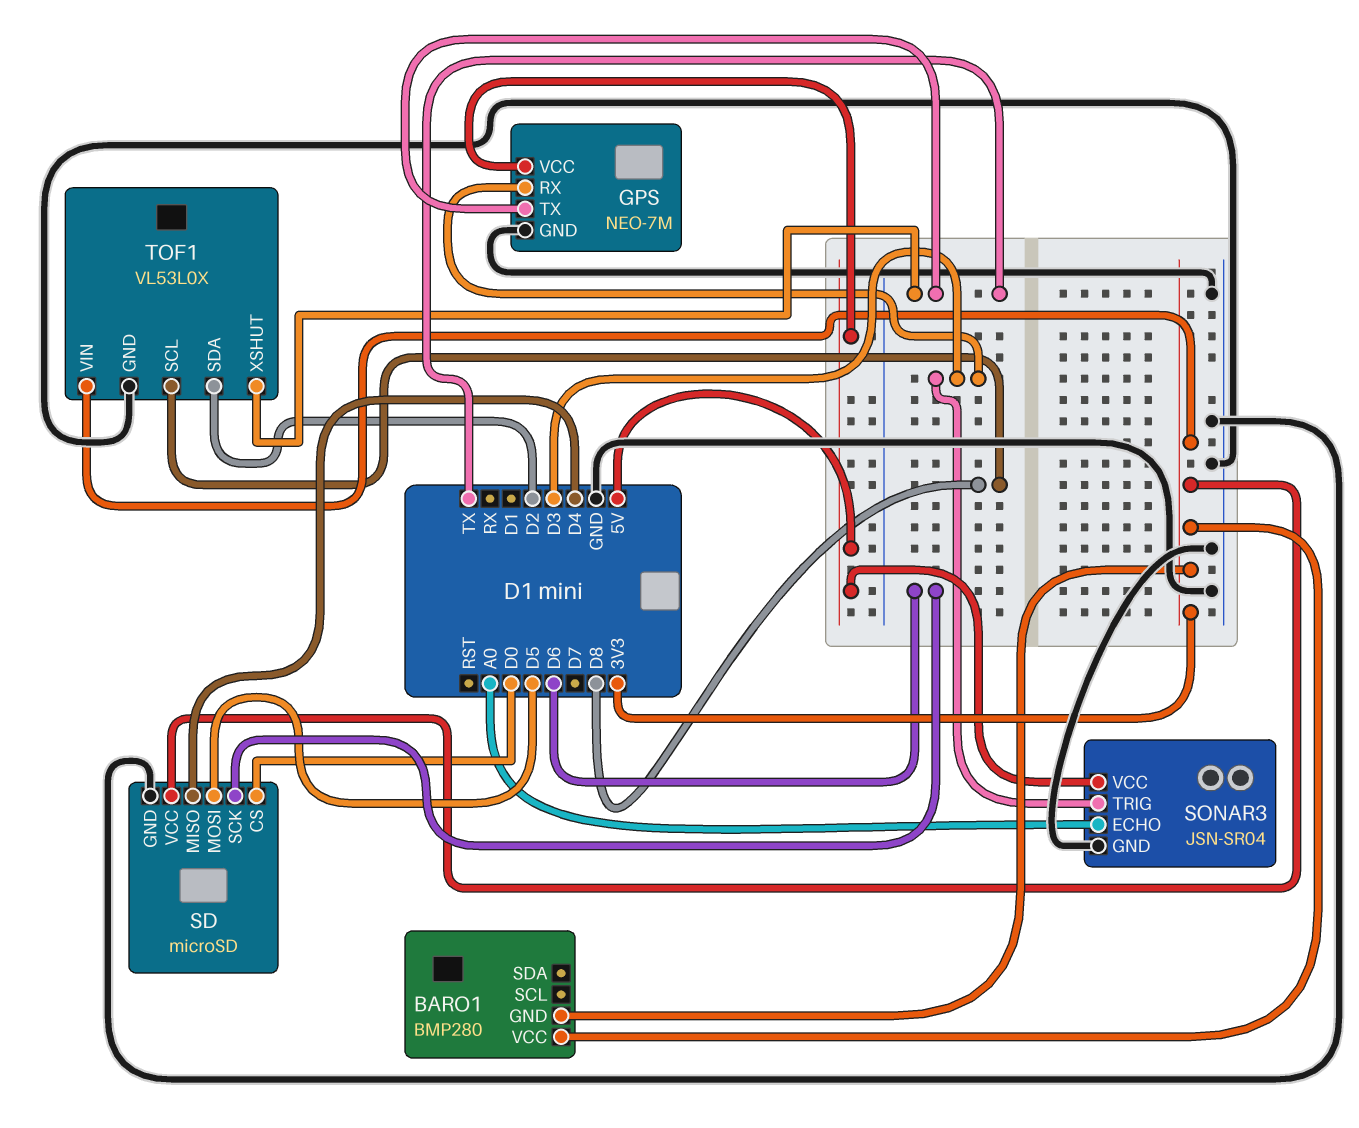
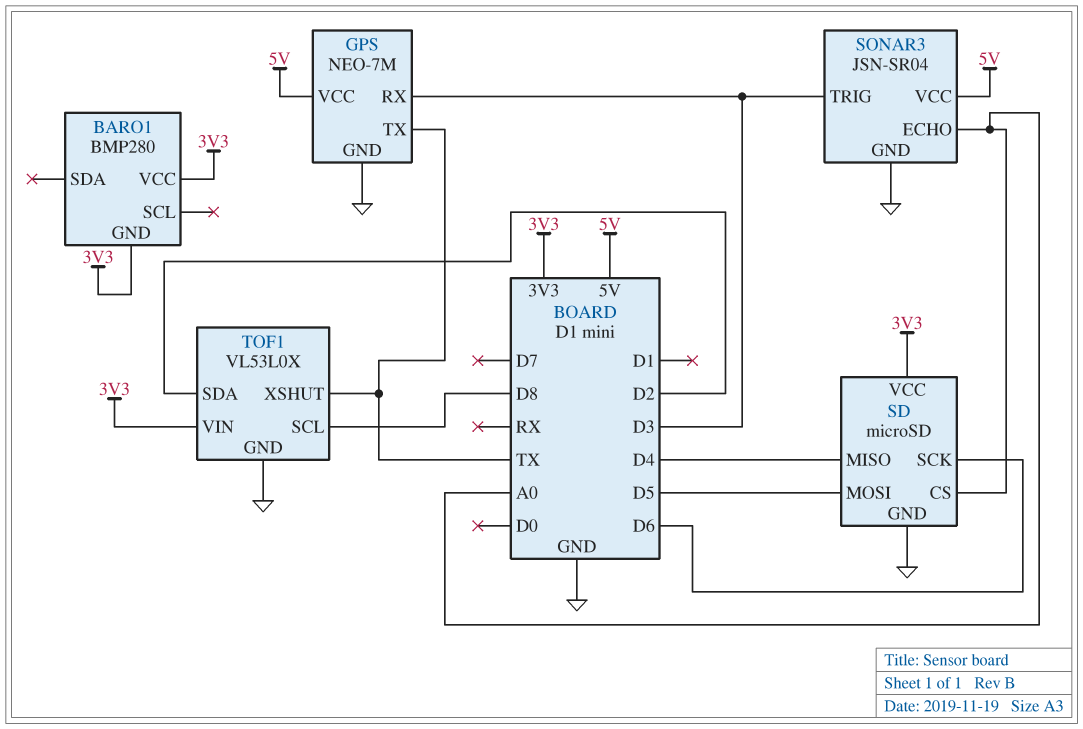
SD pin CS: D0 -> A0

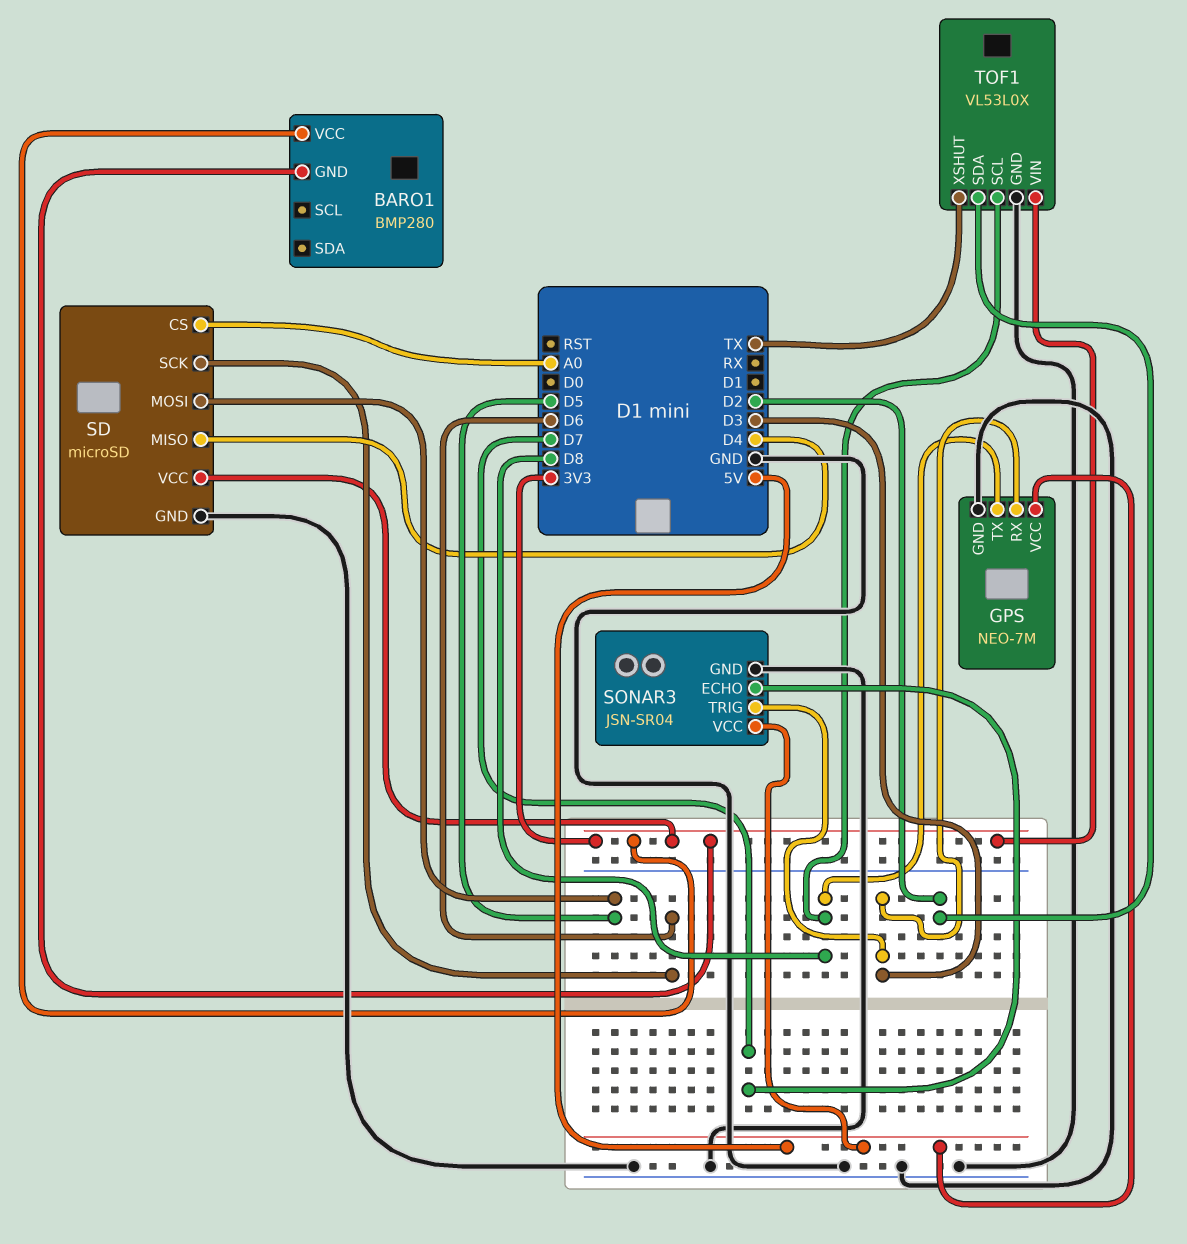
GPS pin TX: TX -> D8
SONAR3 pin ECHO: A0 -> D7

